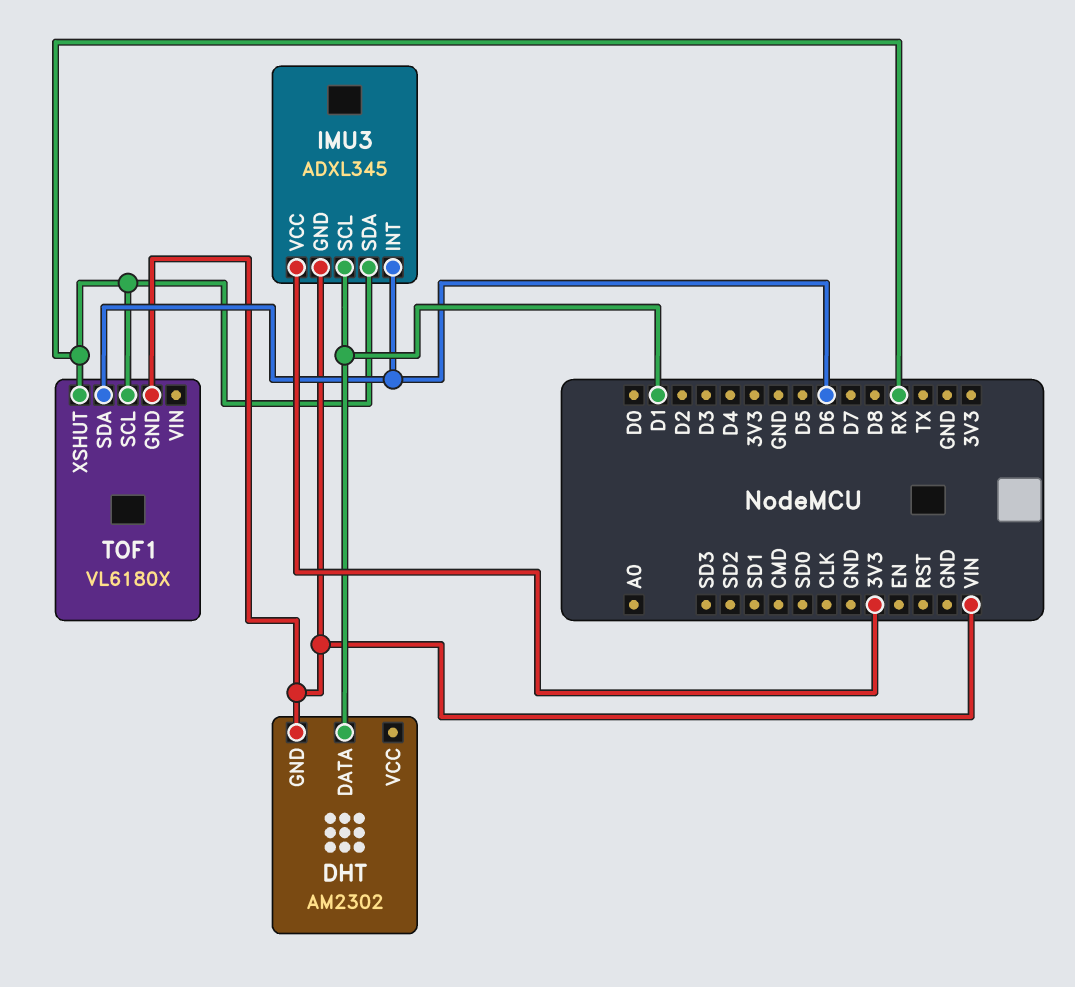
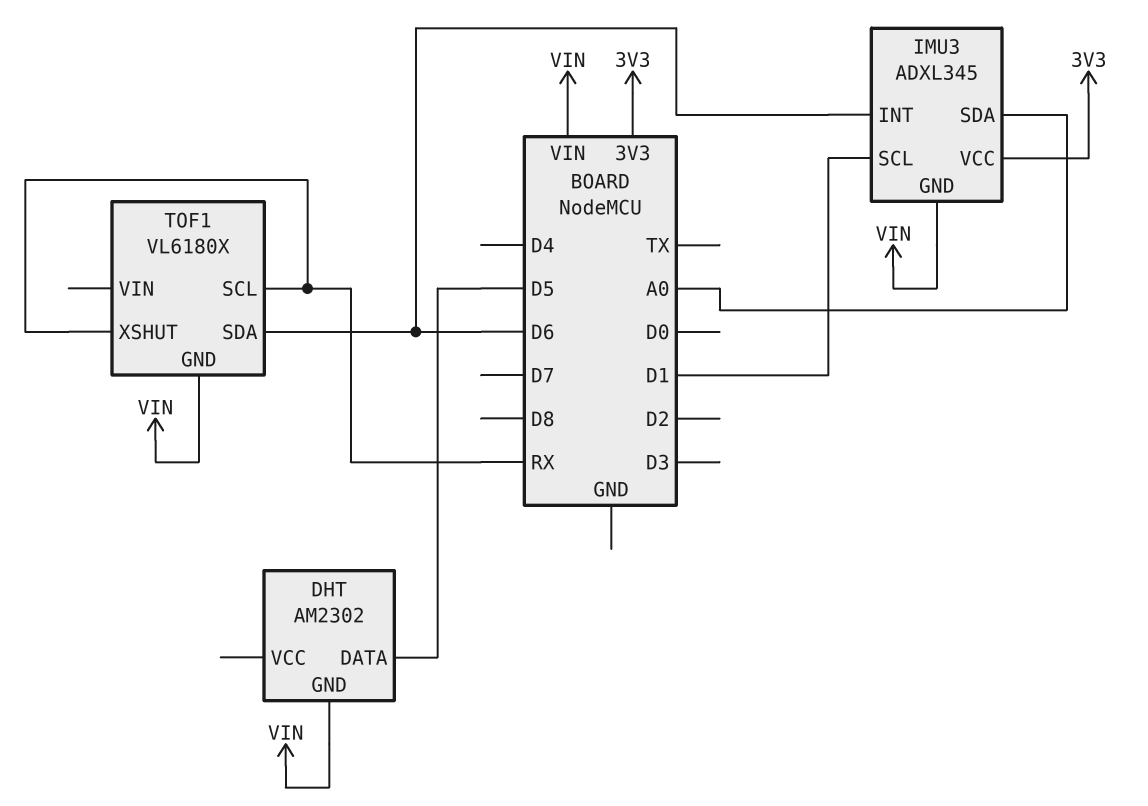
DHT pin DATA: D1 -> D5
IMU3 pin SDA: RX -> A0

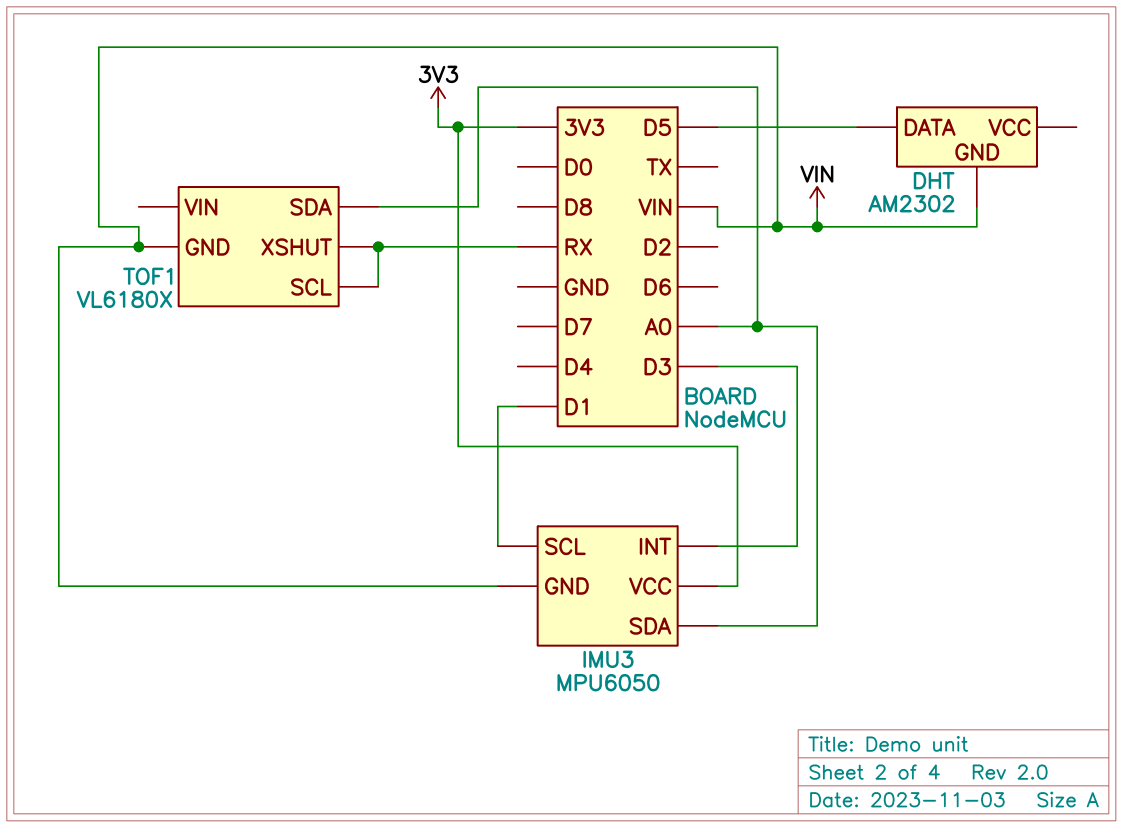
IMU3: ADXL345 -> MPU6050
IMU3 pin INT: D6 -> D3
TOF1 pin SDA: D6 -> A0

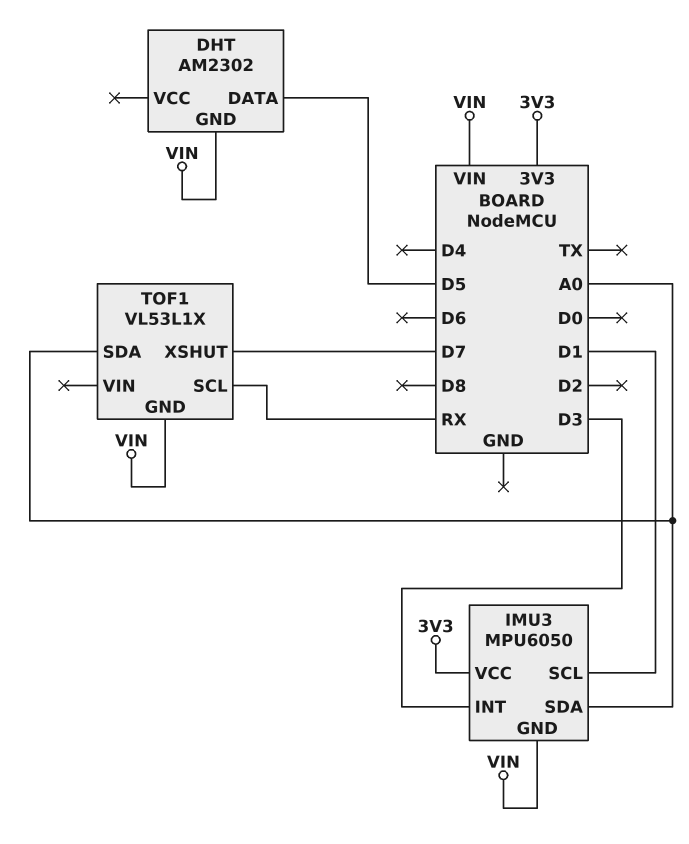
TOF1: VL6180X -> VL53L1X
TOF1 pin XSHUT: RX -> D7

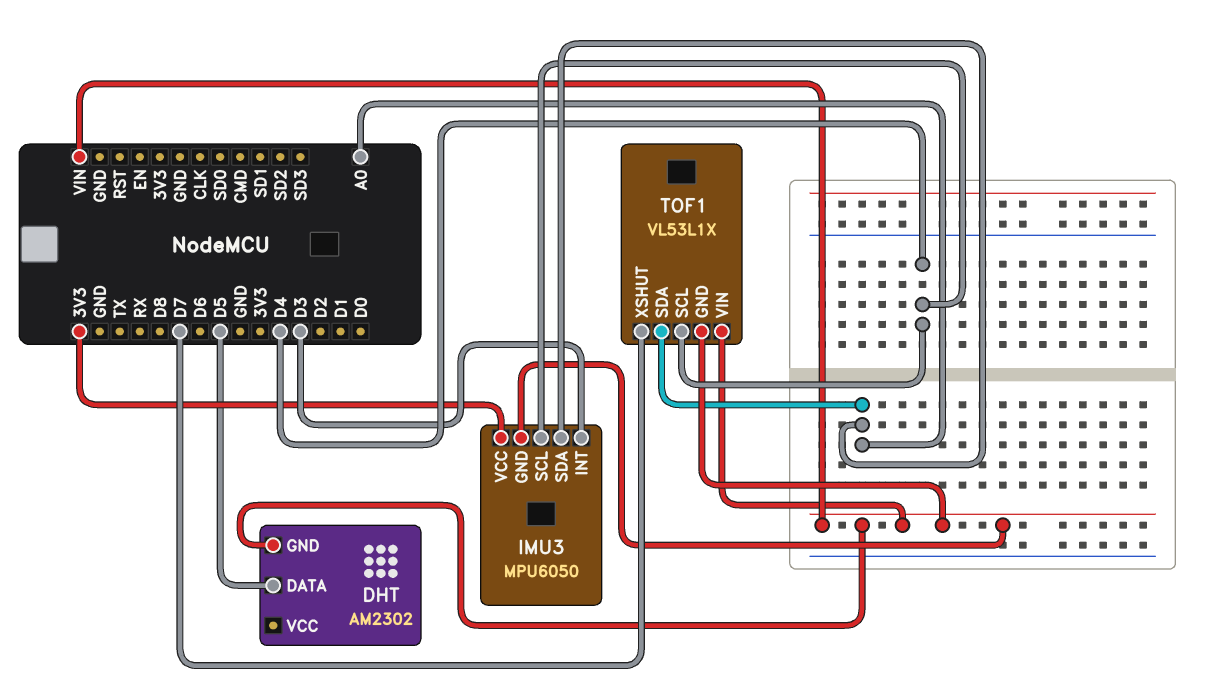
IMU3 pin SCL: D1 -> D4
TOF1 pin SCL: RX -> D4
TOF1 pin VIN: none -> VIN

